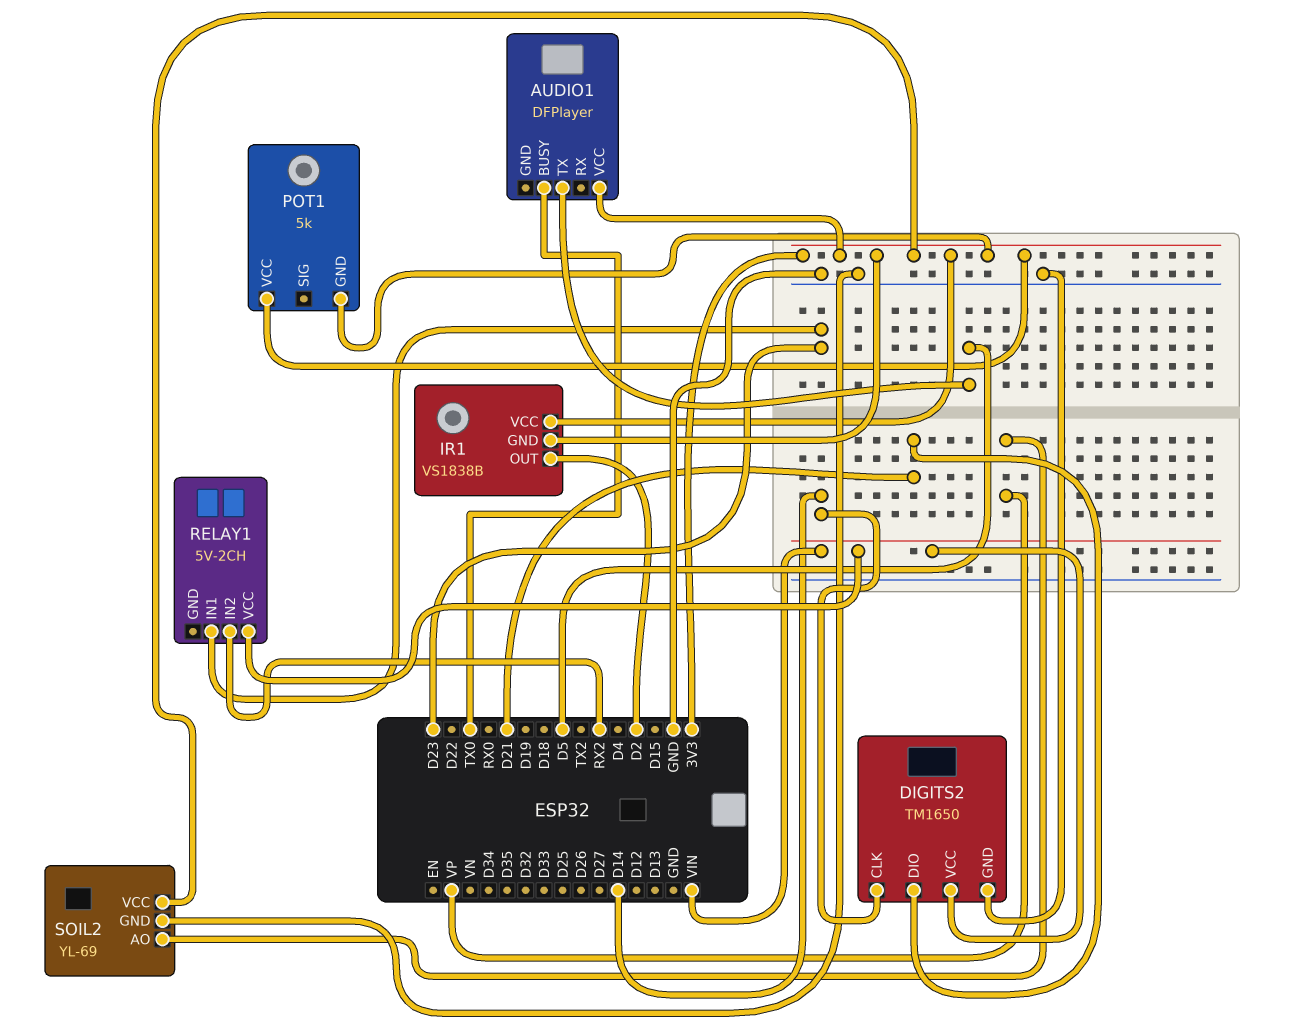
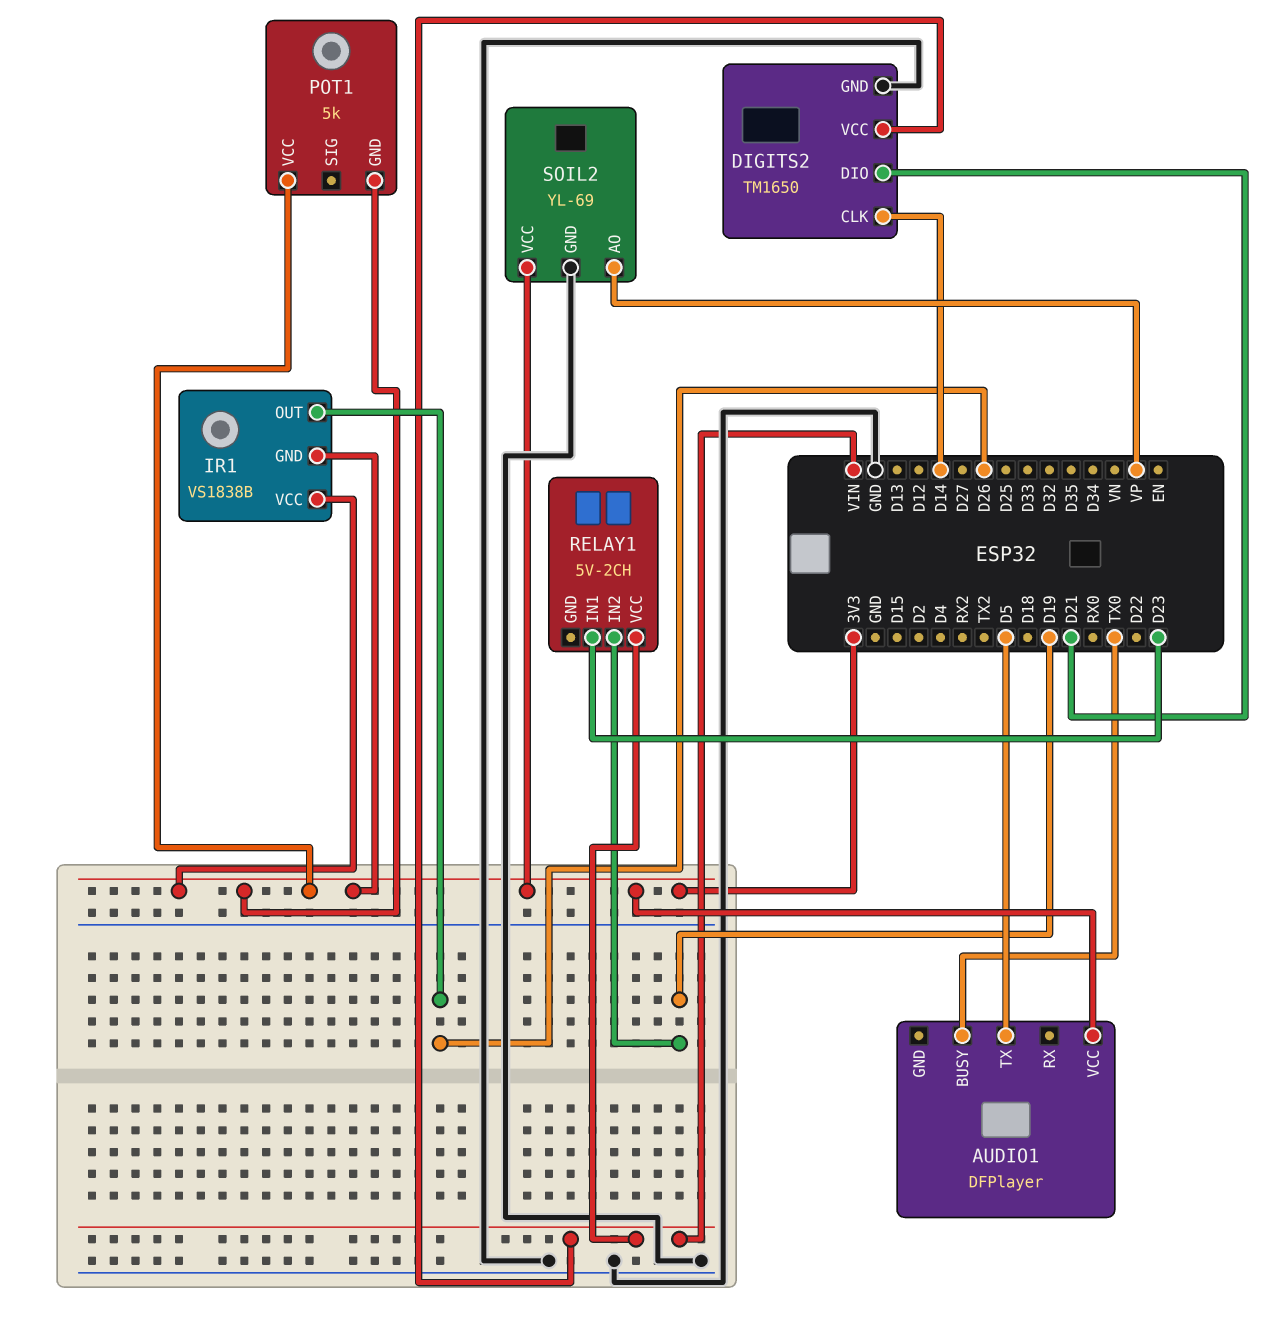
IR1 pin OUT: D2 -> D26
RELAY1 pin IN2: RX2 -> D19

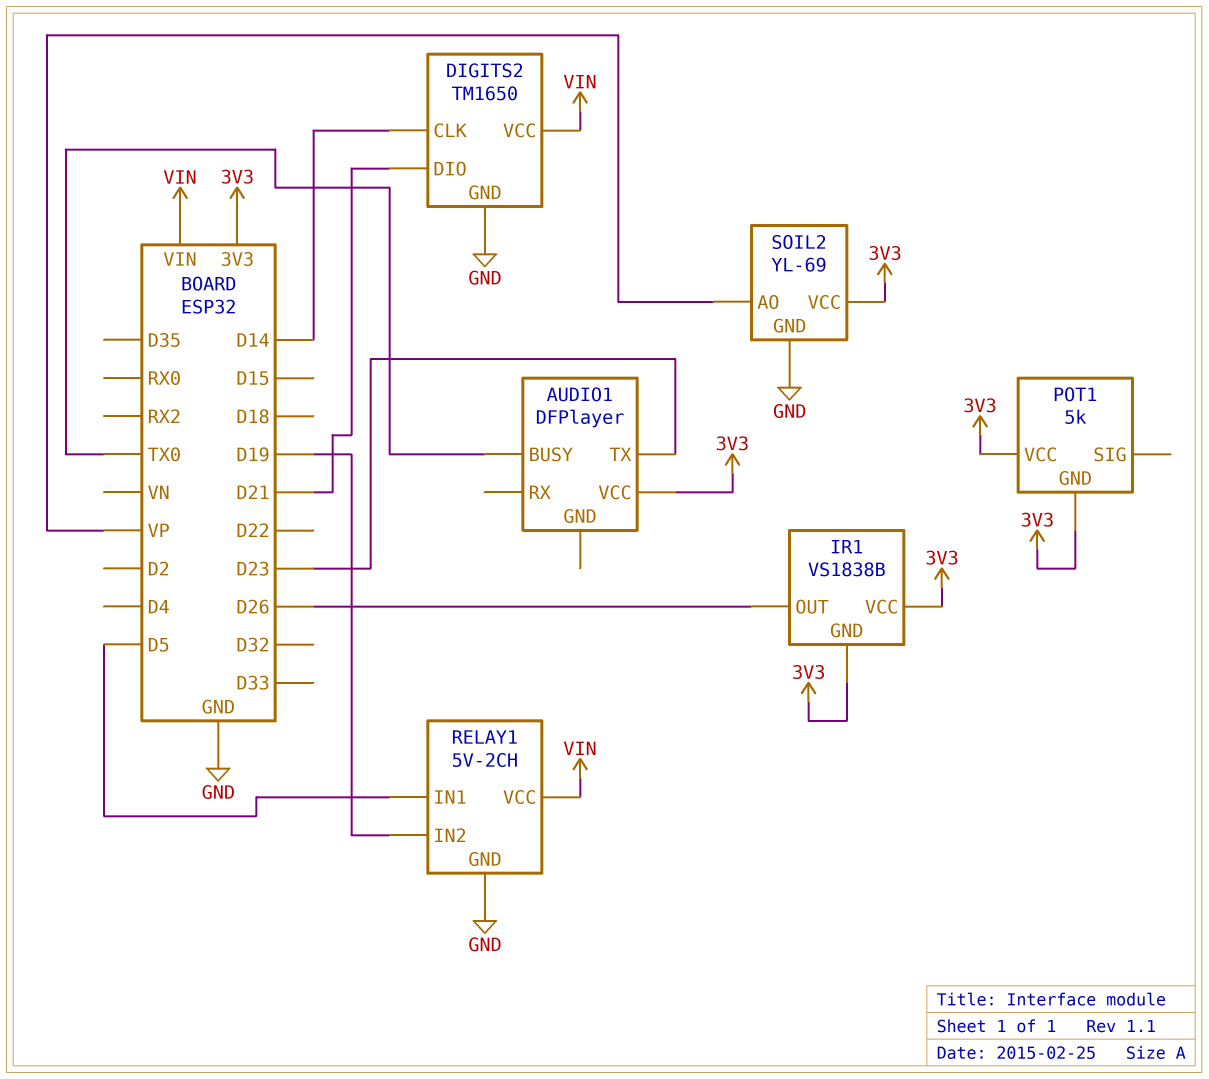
AUDIO1 pin TX: D5 -> D23
RELAY1 pin GND: none -> GND
RELAY1 pin IN1: D23 -> D5

